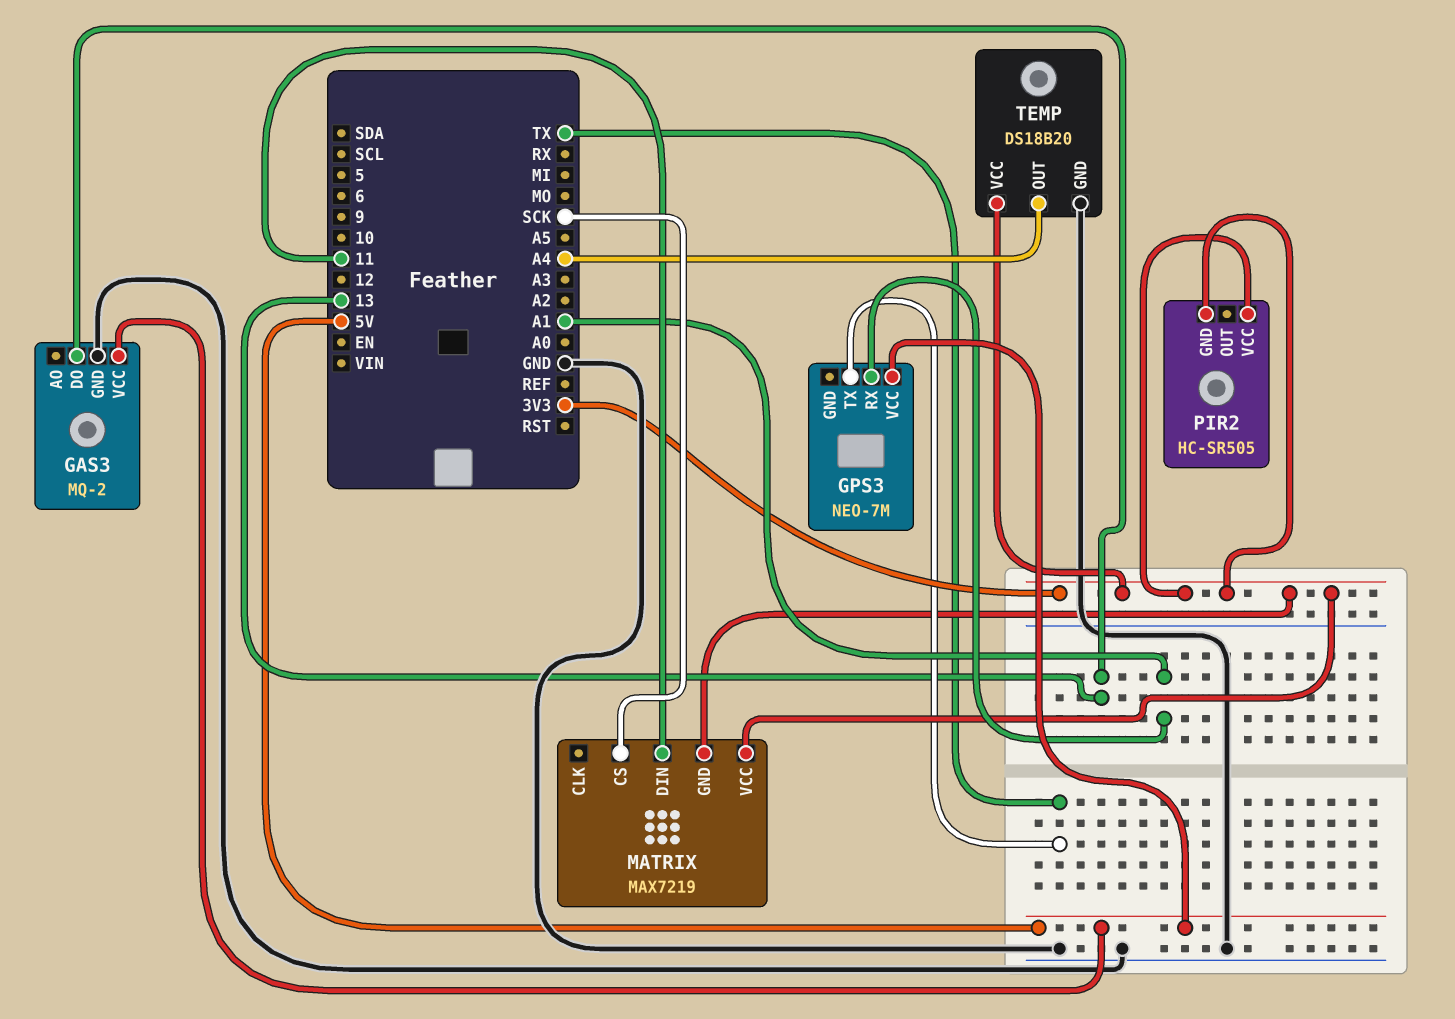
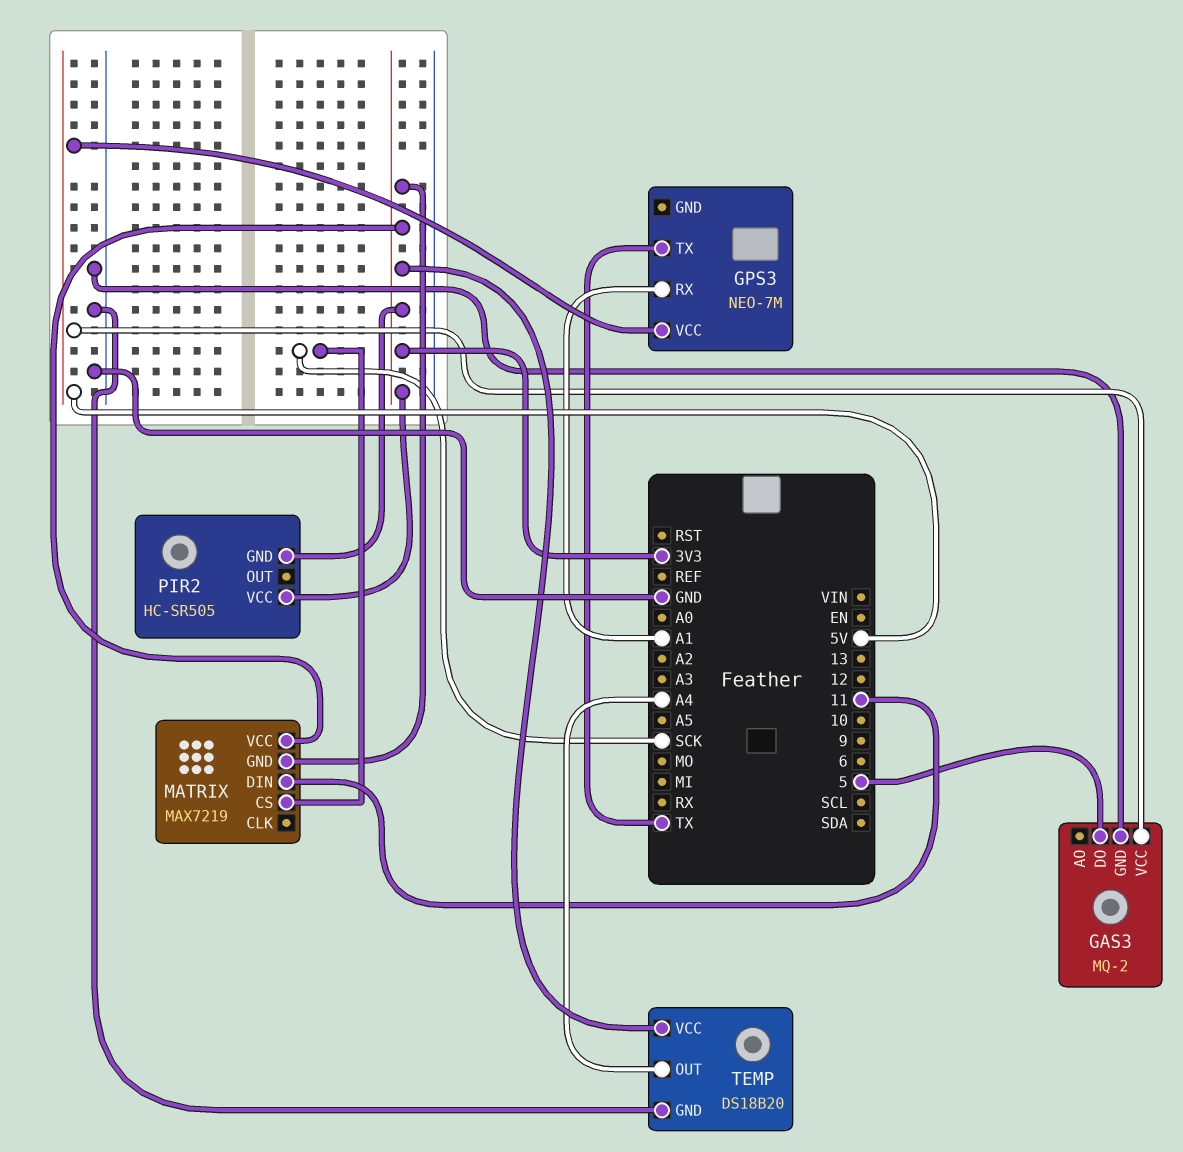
GAS3 pin DO: 13 -> 5

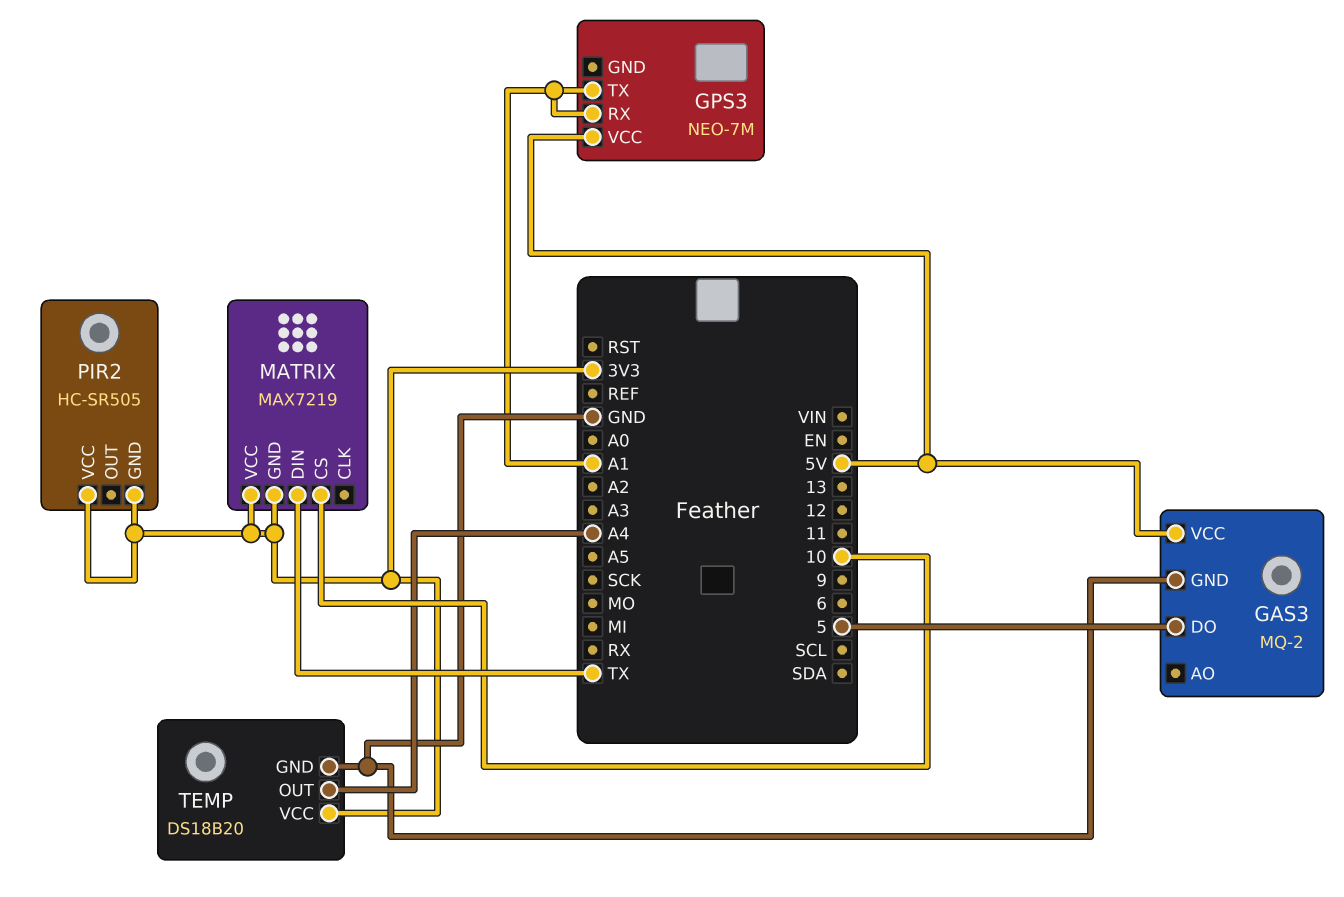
GPS3 pin TX: TX -> A1
MATRIX pin CS: SCK -> 10
MATRIX pin DIN: 11 -> TX

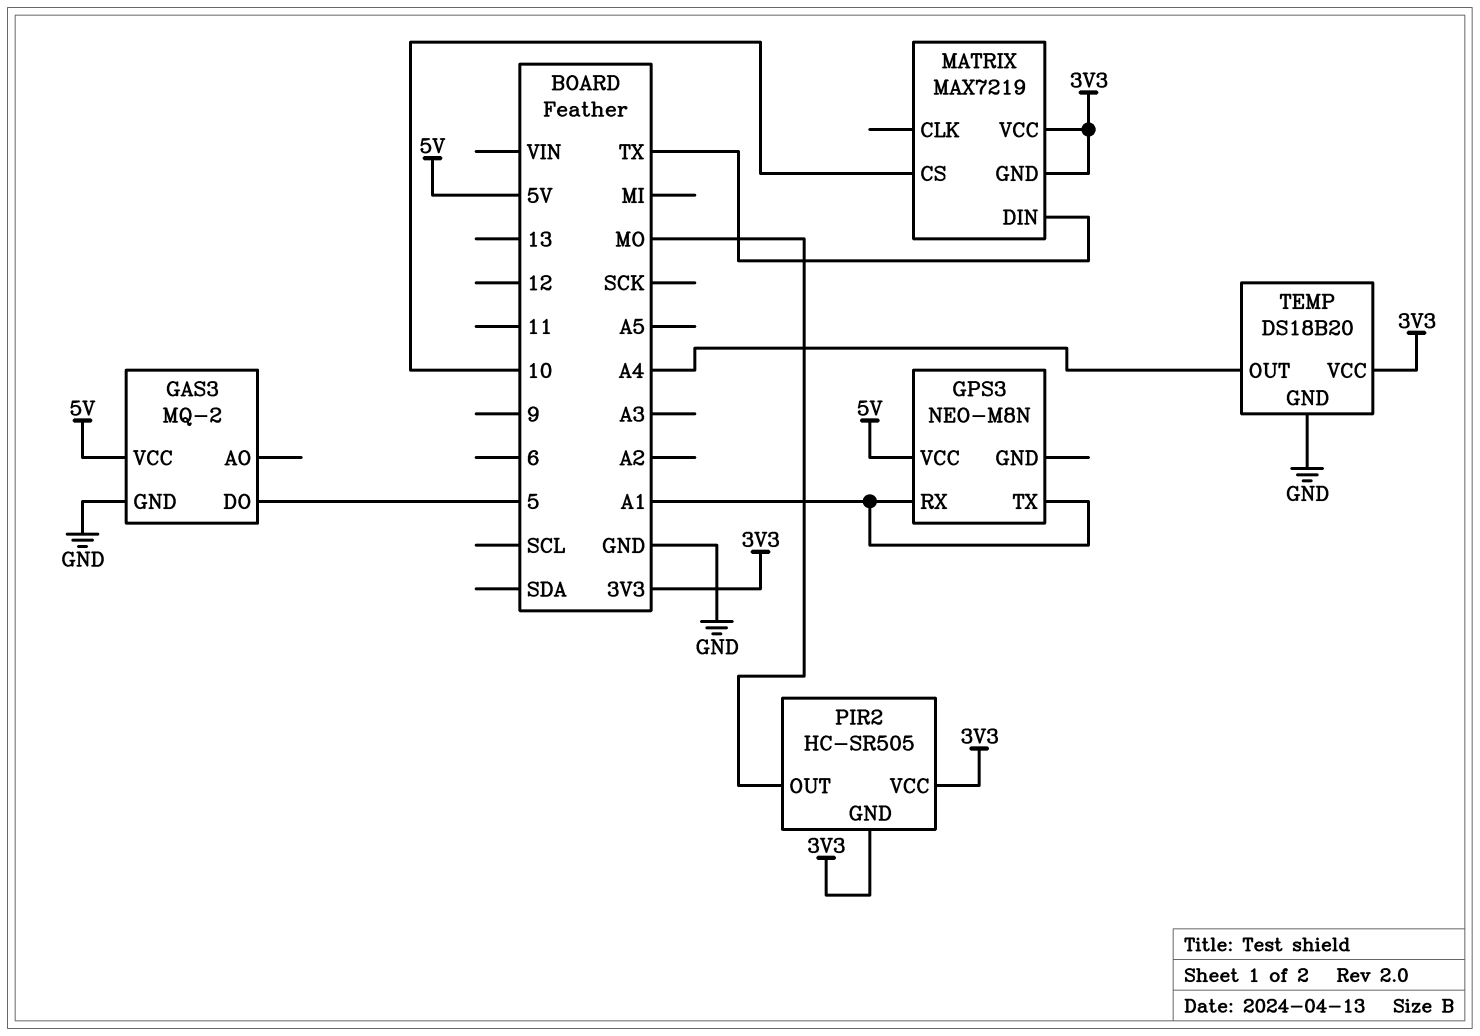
GPS3: NEO-7M -> NEO-M8N
PIR2 pin OUT: none -> MO

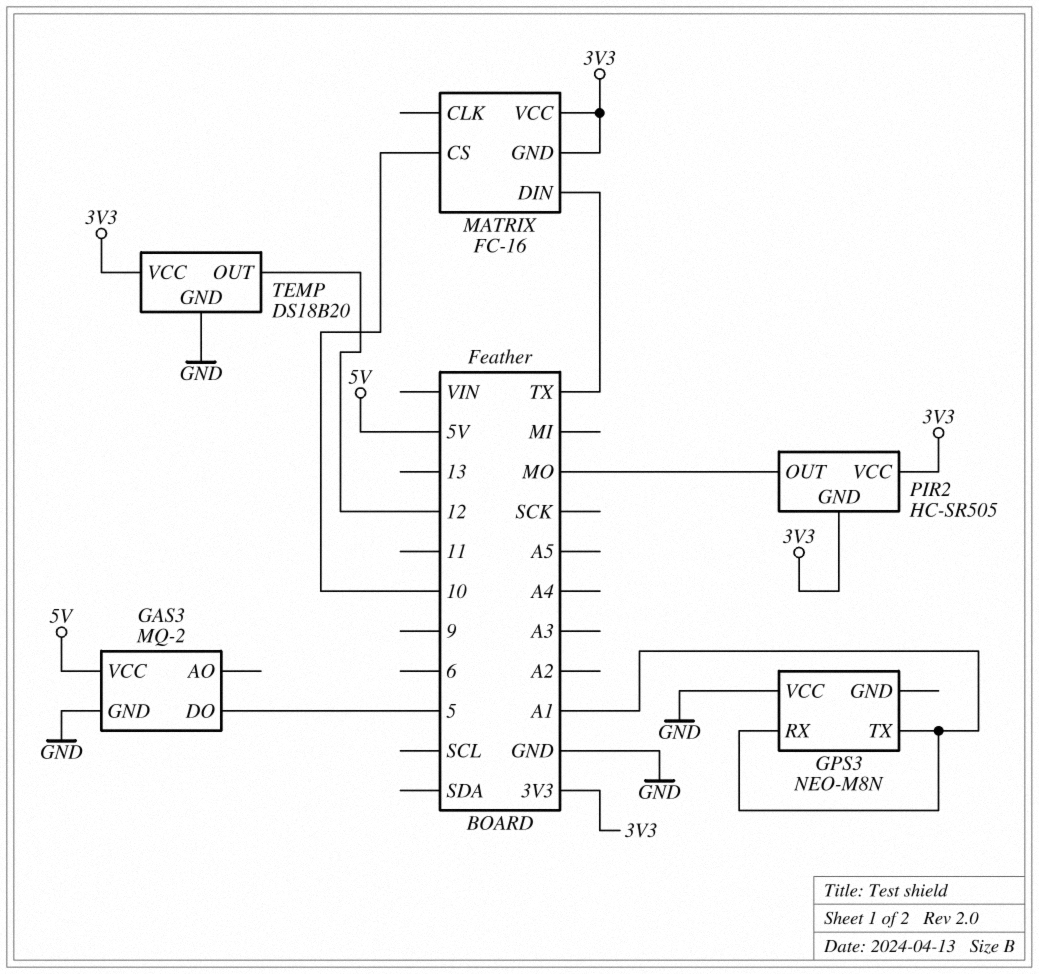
GPS3 pin VCC: 5V -> GND
MATRIX: MAX7219 -> FC-16
TEMP pin OUT: A4 -> 12

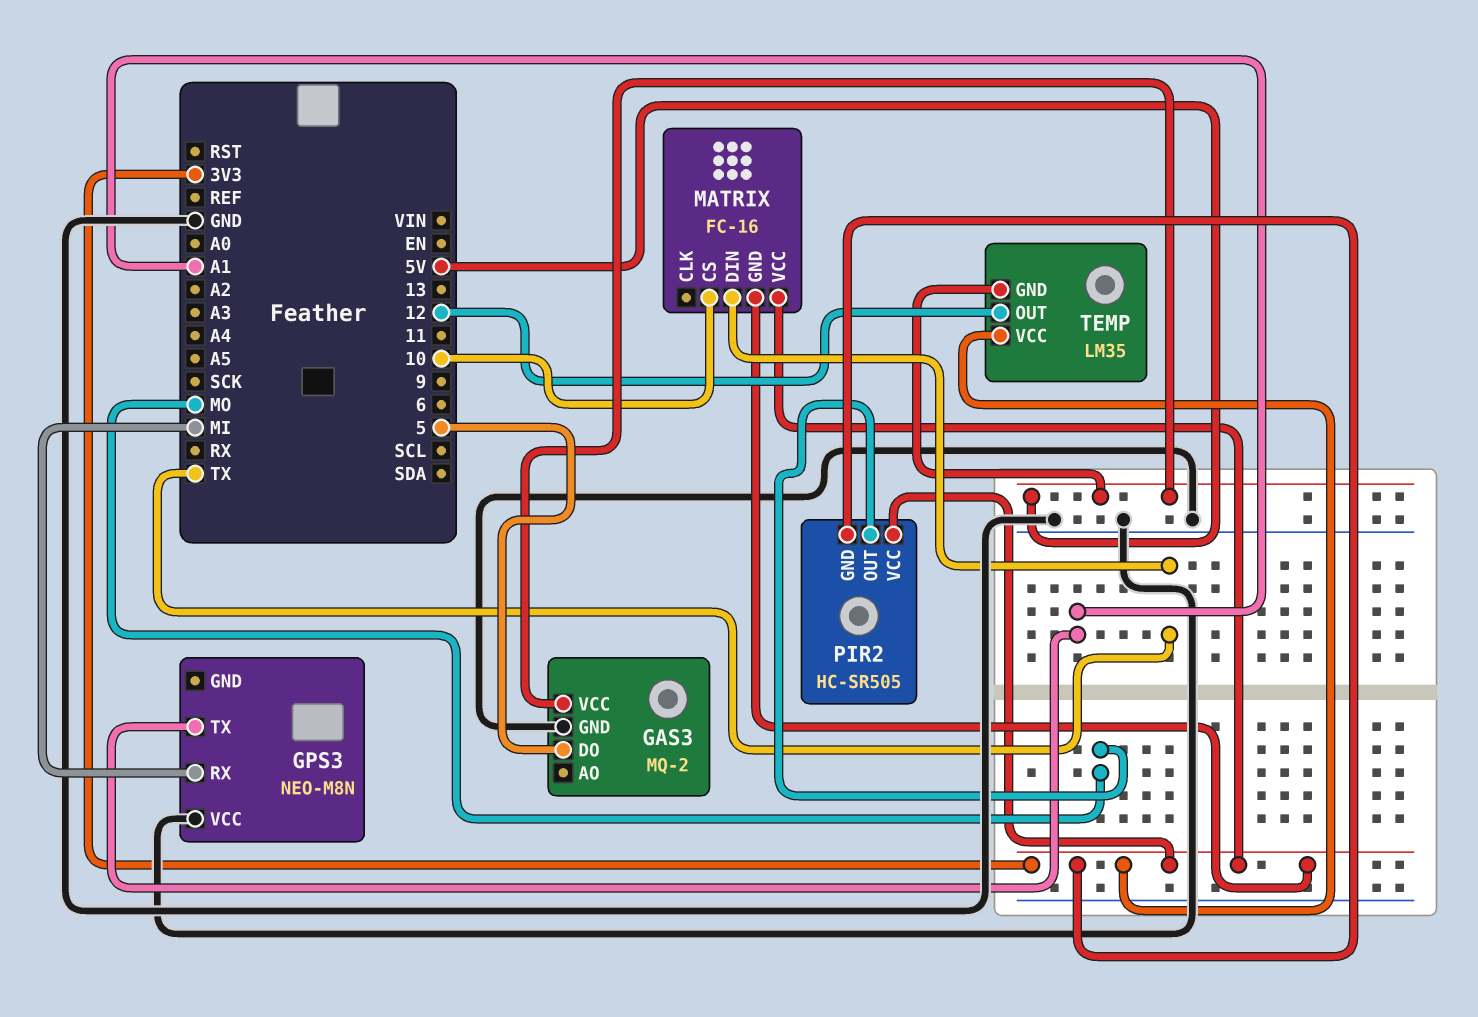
GPS3 pin RX: A1 -> MI
TEMP: DS18B20 -> LM35
TEMP pin GND: GND -> 5V

